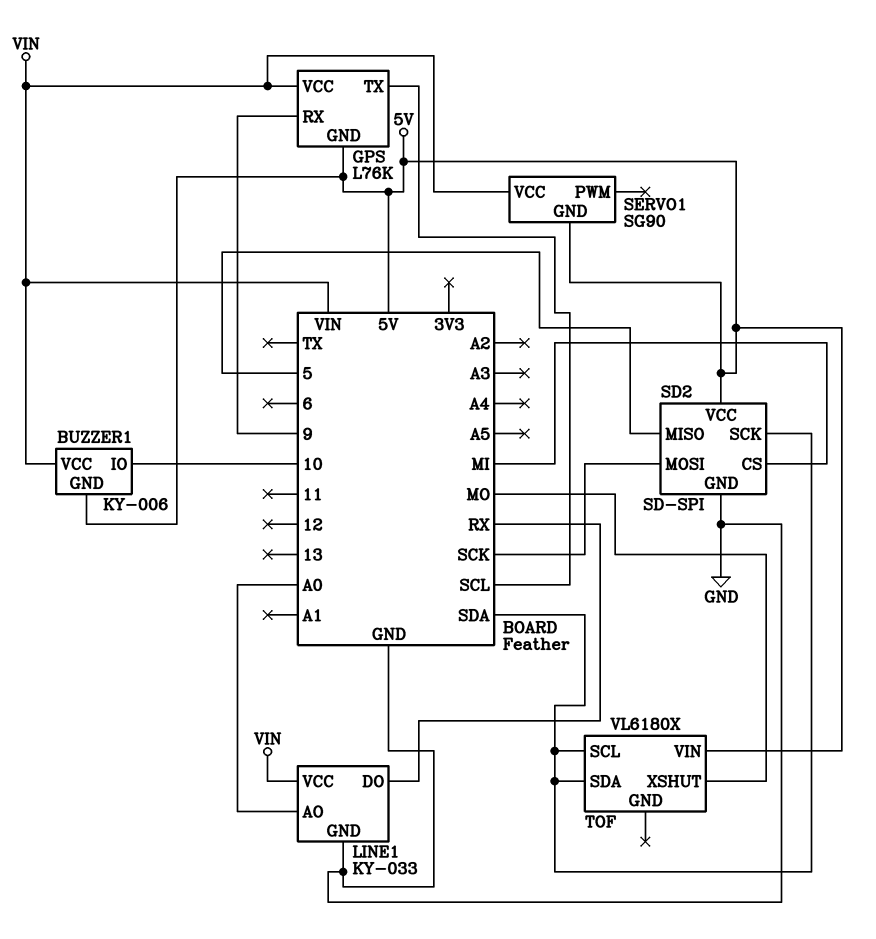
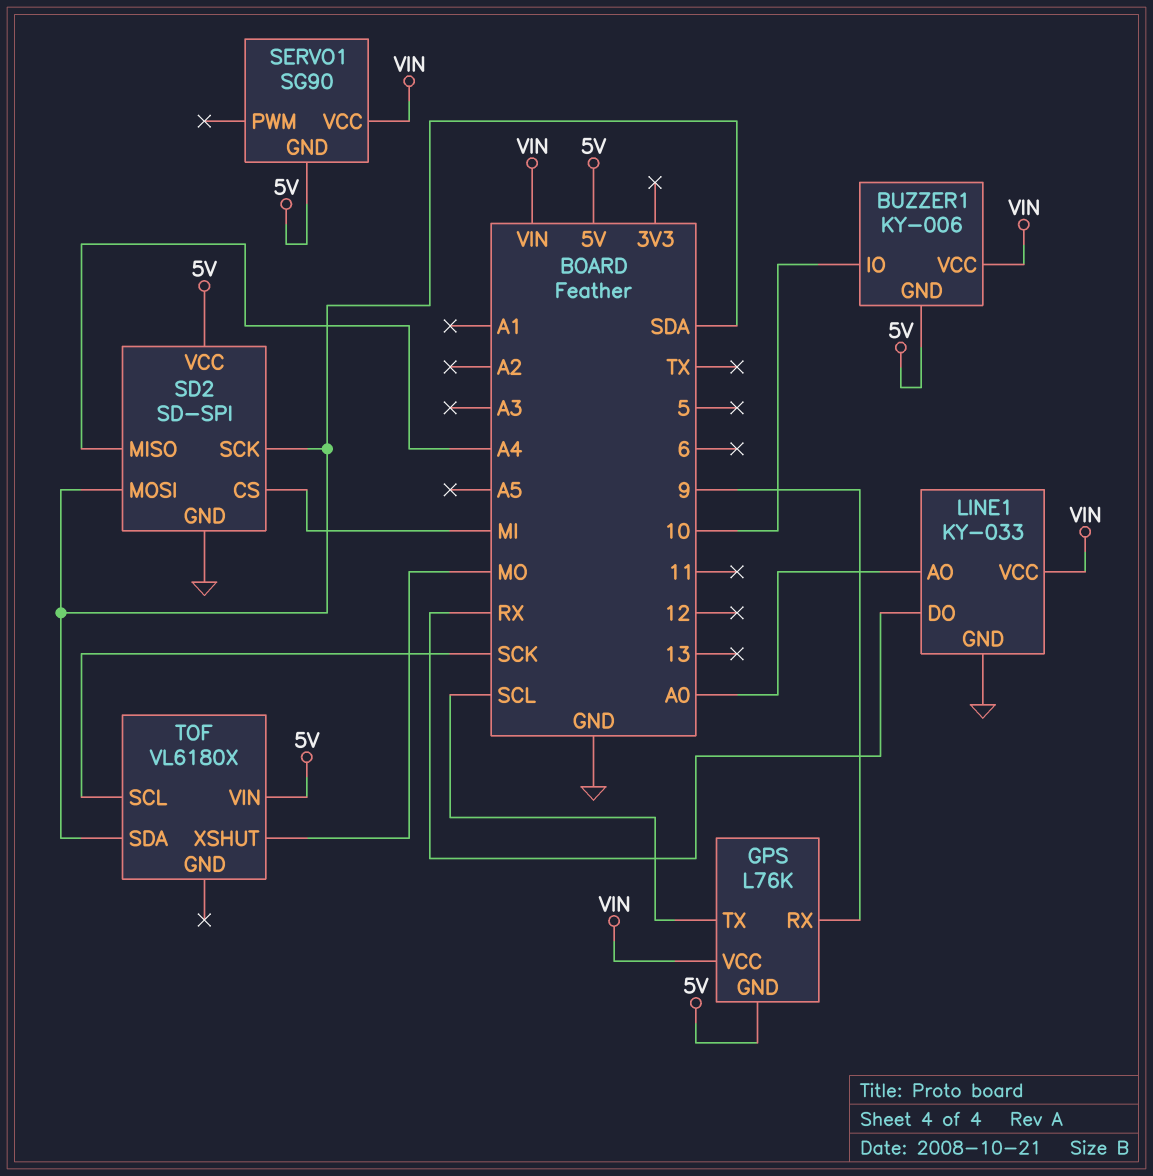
SD2 pin MISO: 5 -> A4
SD2 pin MOSI: SCK -> SDA
TOF pin SCL: SDA -> SCK

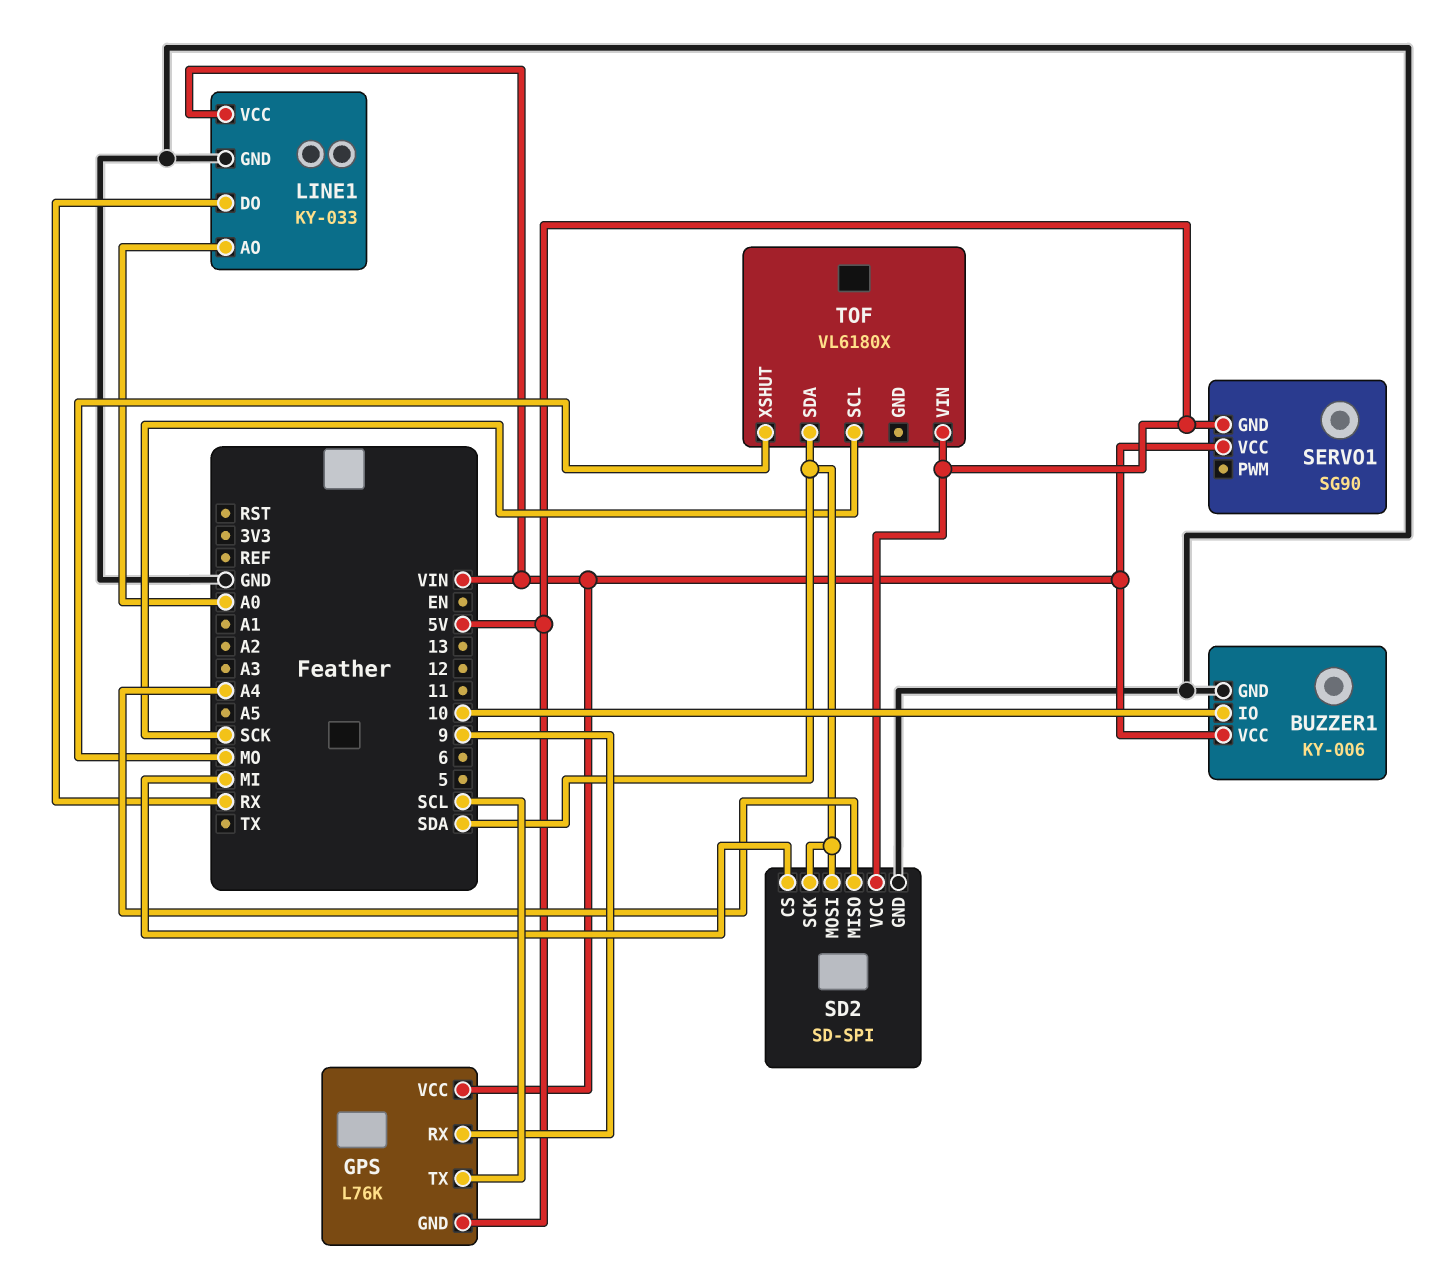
BUZZER1 pin GND: 5V -> GND

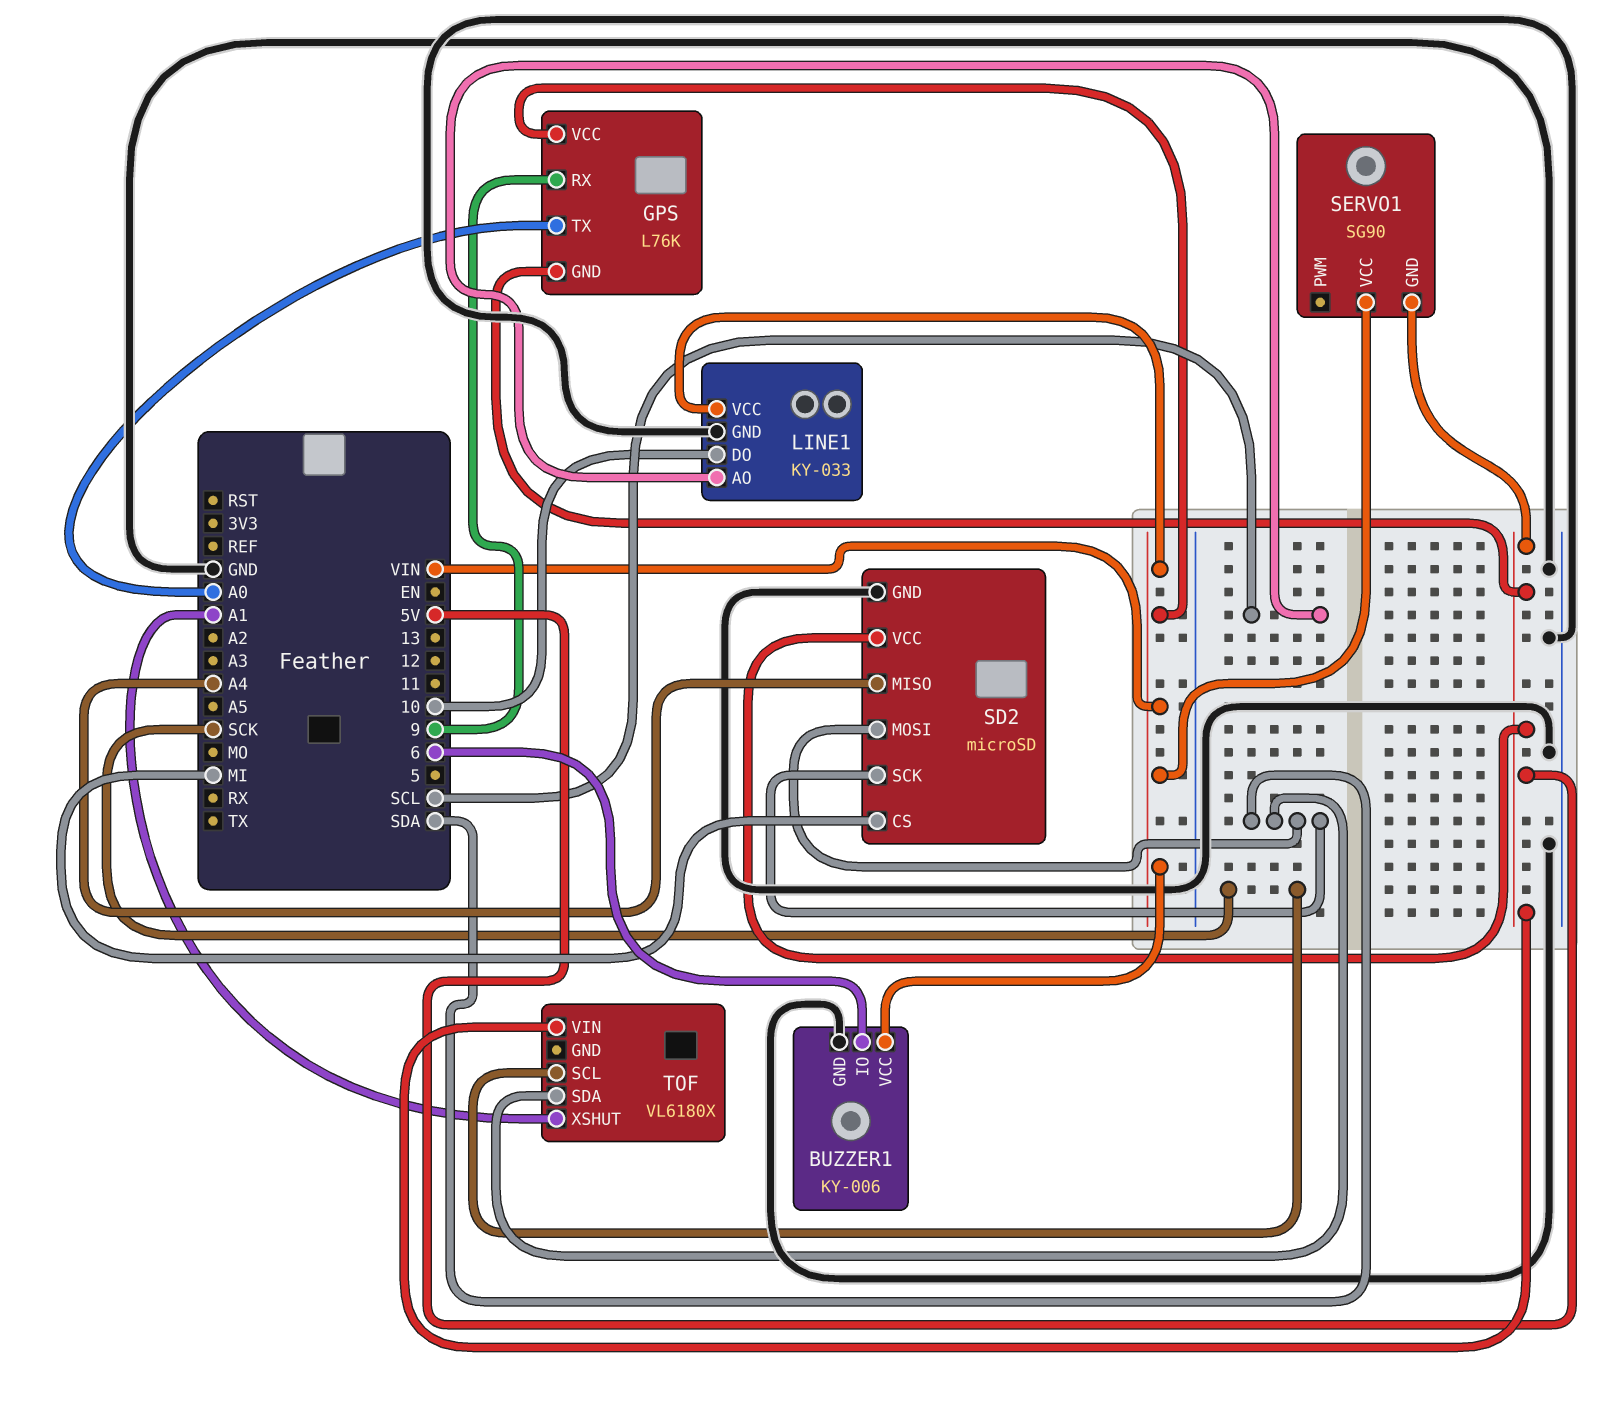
BUZZER1 pin IO: 10 -> 6
GPS pin TX: SCL -> A0
LINE1 pin AO: A0 -> SCL
LINE1 pin DO: RX -> 10
SD2: SD-SPI -> microSD
TOF pin XSHUT: MO -> A1

